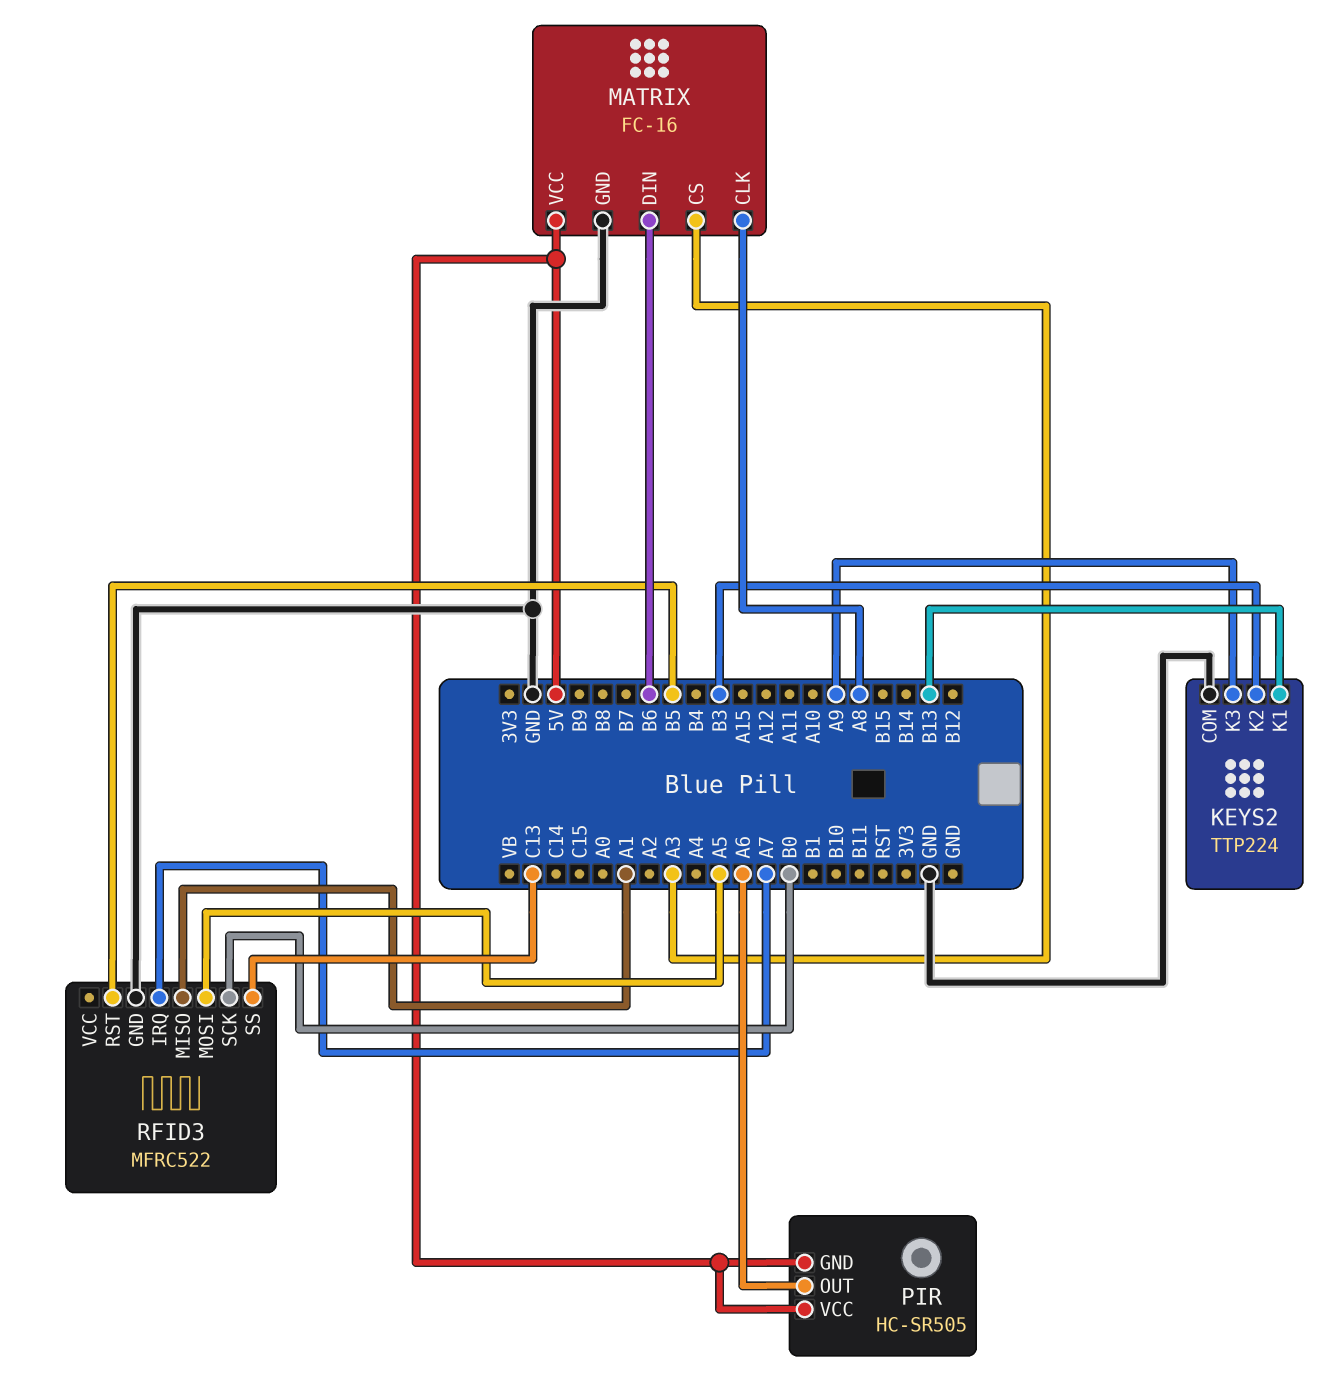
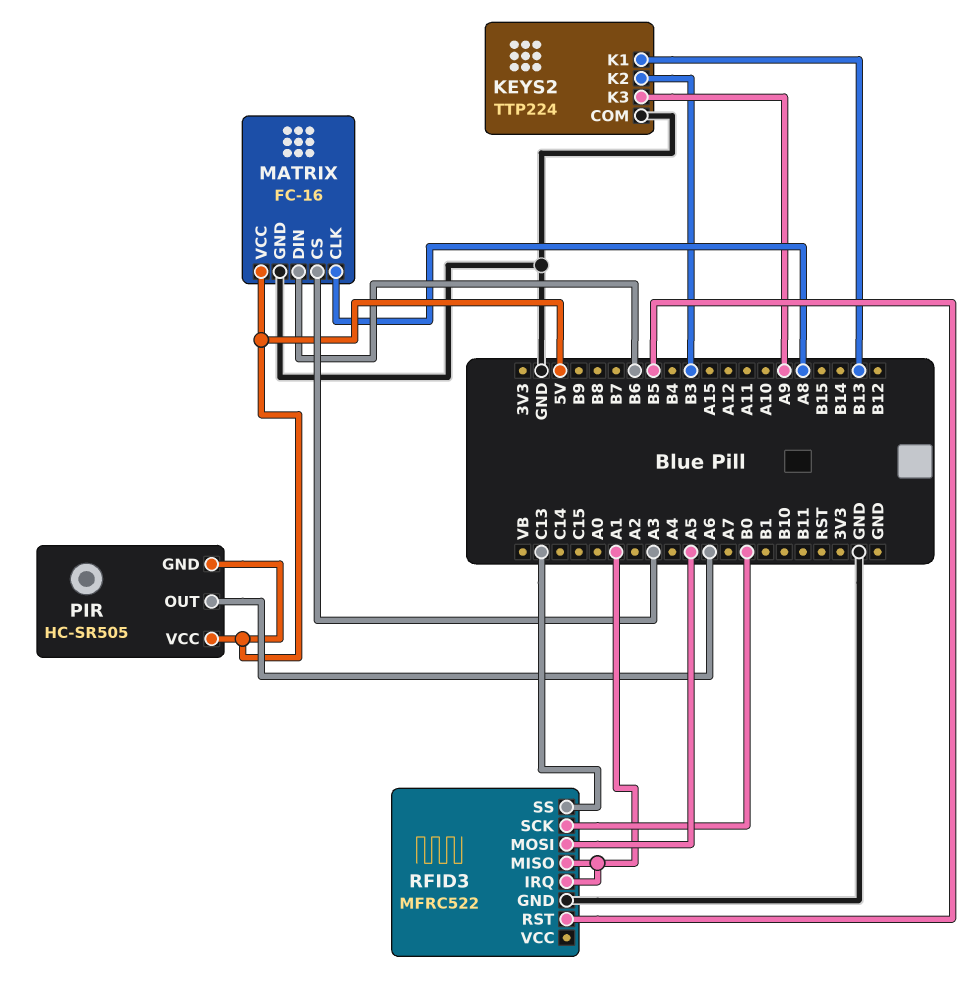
RFID3 pin IRQ: A7 -> A1

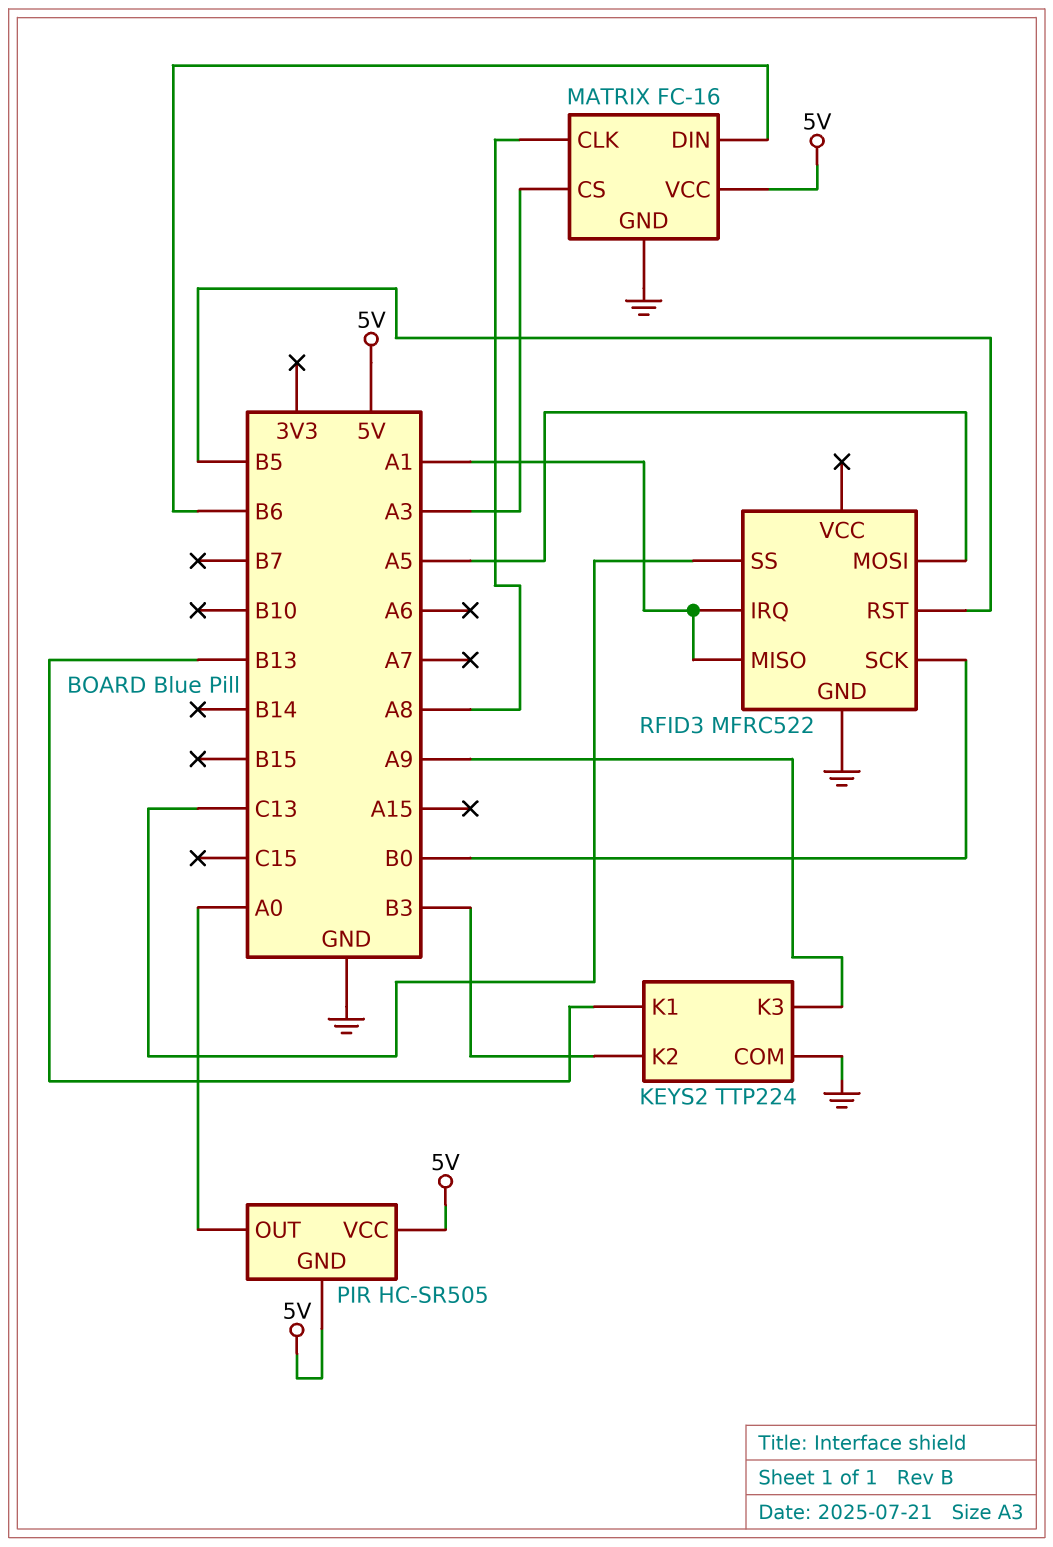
PIR pin OUT: A6 -> A0

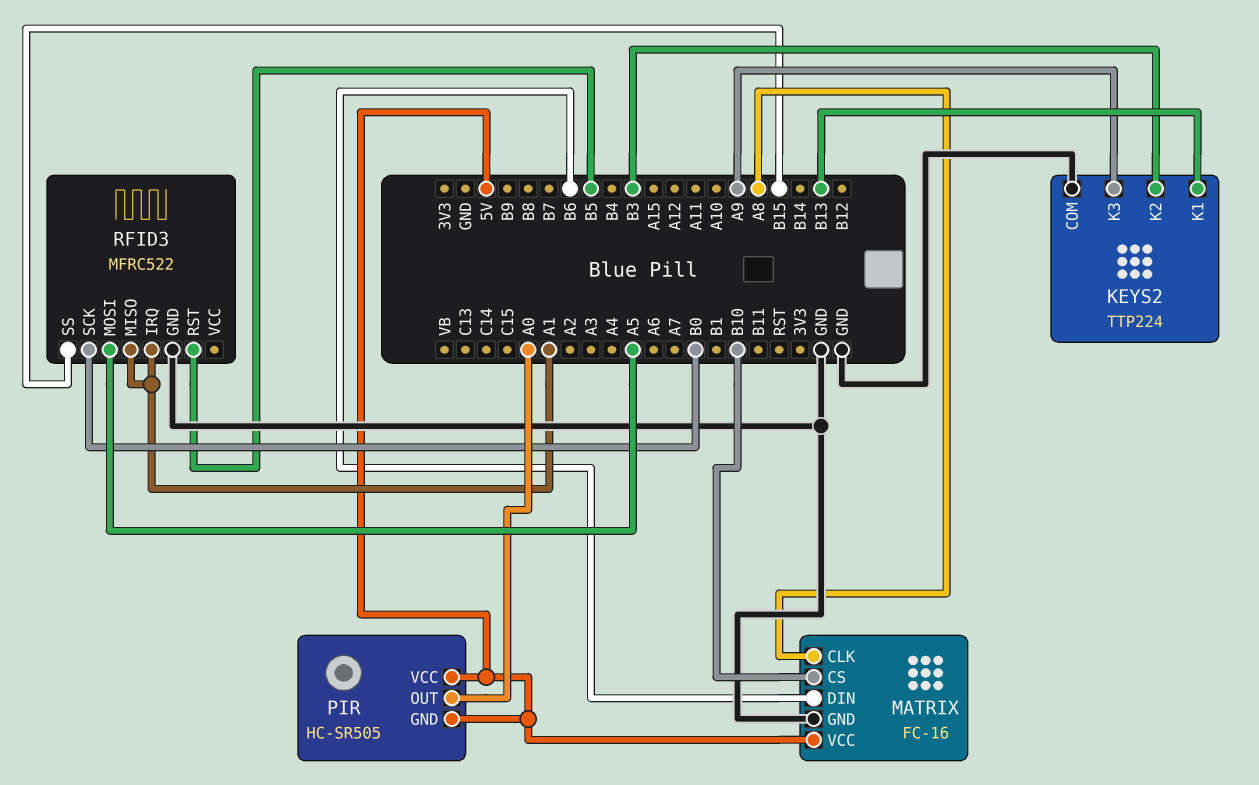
MATRIX pin CS: A3 -> B10
RFID3 pin SS: C13 -> B15

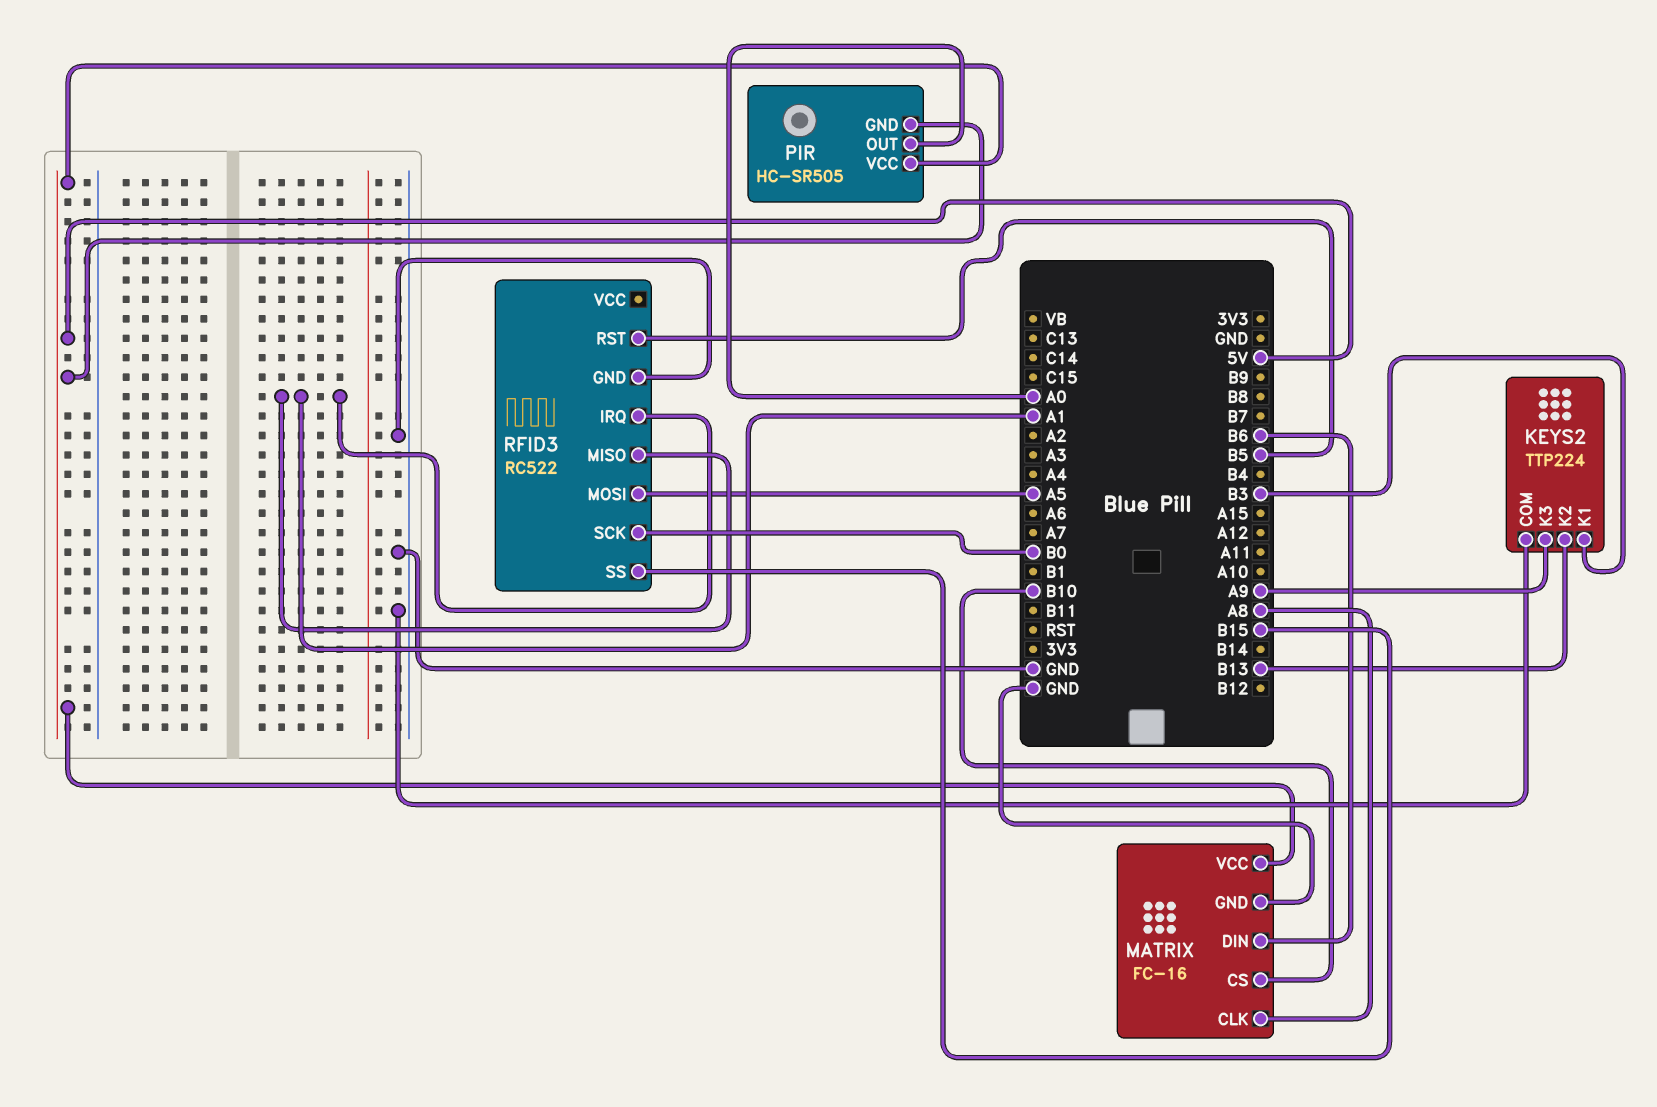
KEYS2 pin K1: B13 -> B3
KEYS2 pin K2: B3 -> B13
RFID3: MFRC522 -> RC522

